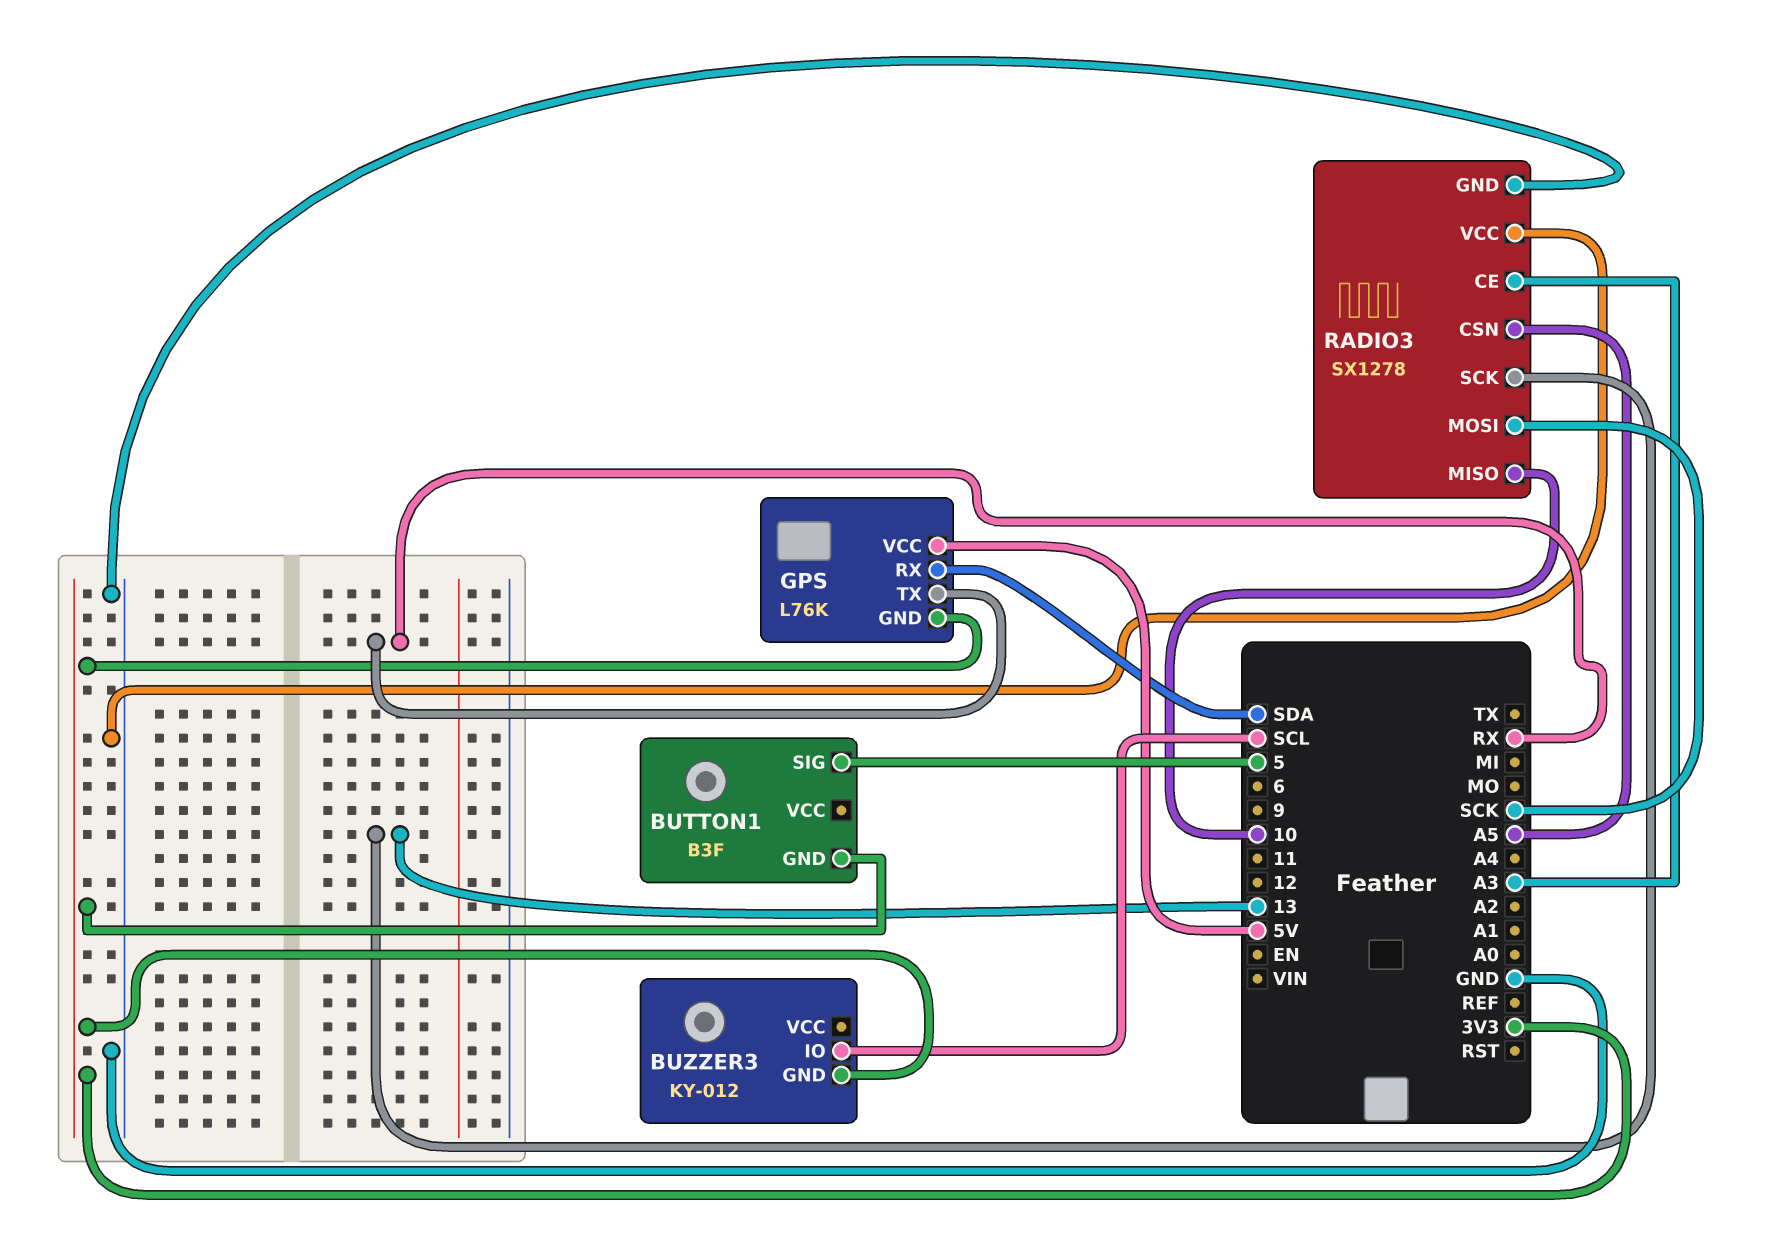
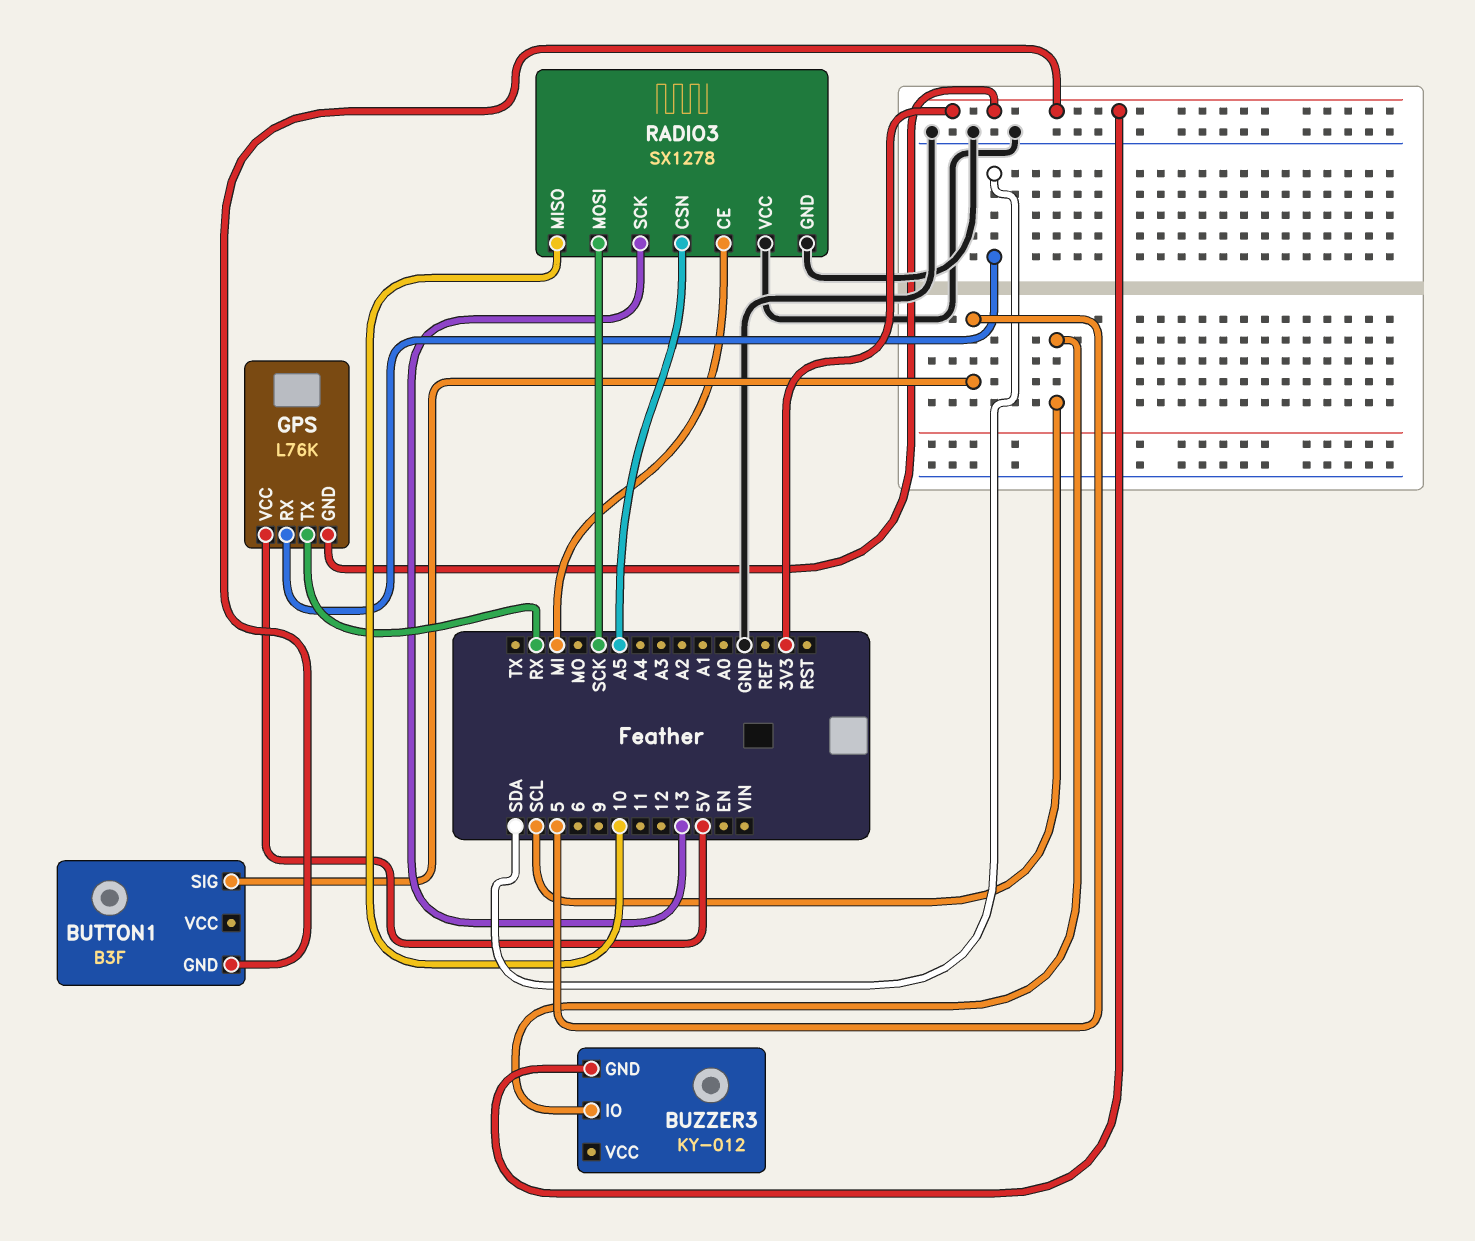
RADIO3 pin CE: A3 -> MI

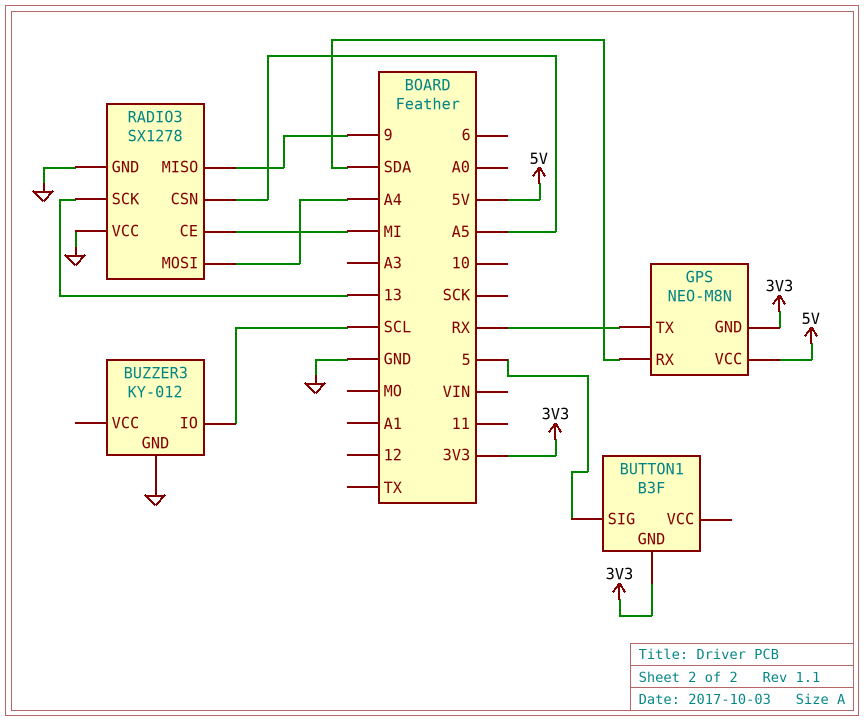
BUZZER3 pin GND: 3V3 -> GND
GPS: L76K -> NEO-M8N
RADIO3 pin MISO: 10 -> 9
RADIO3 pin MOSI: SCK -> A4

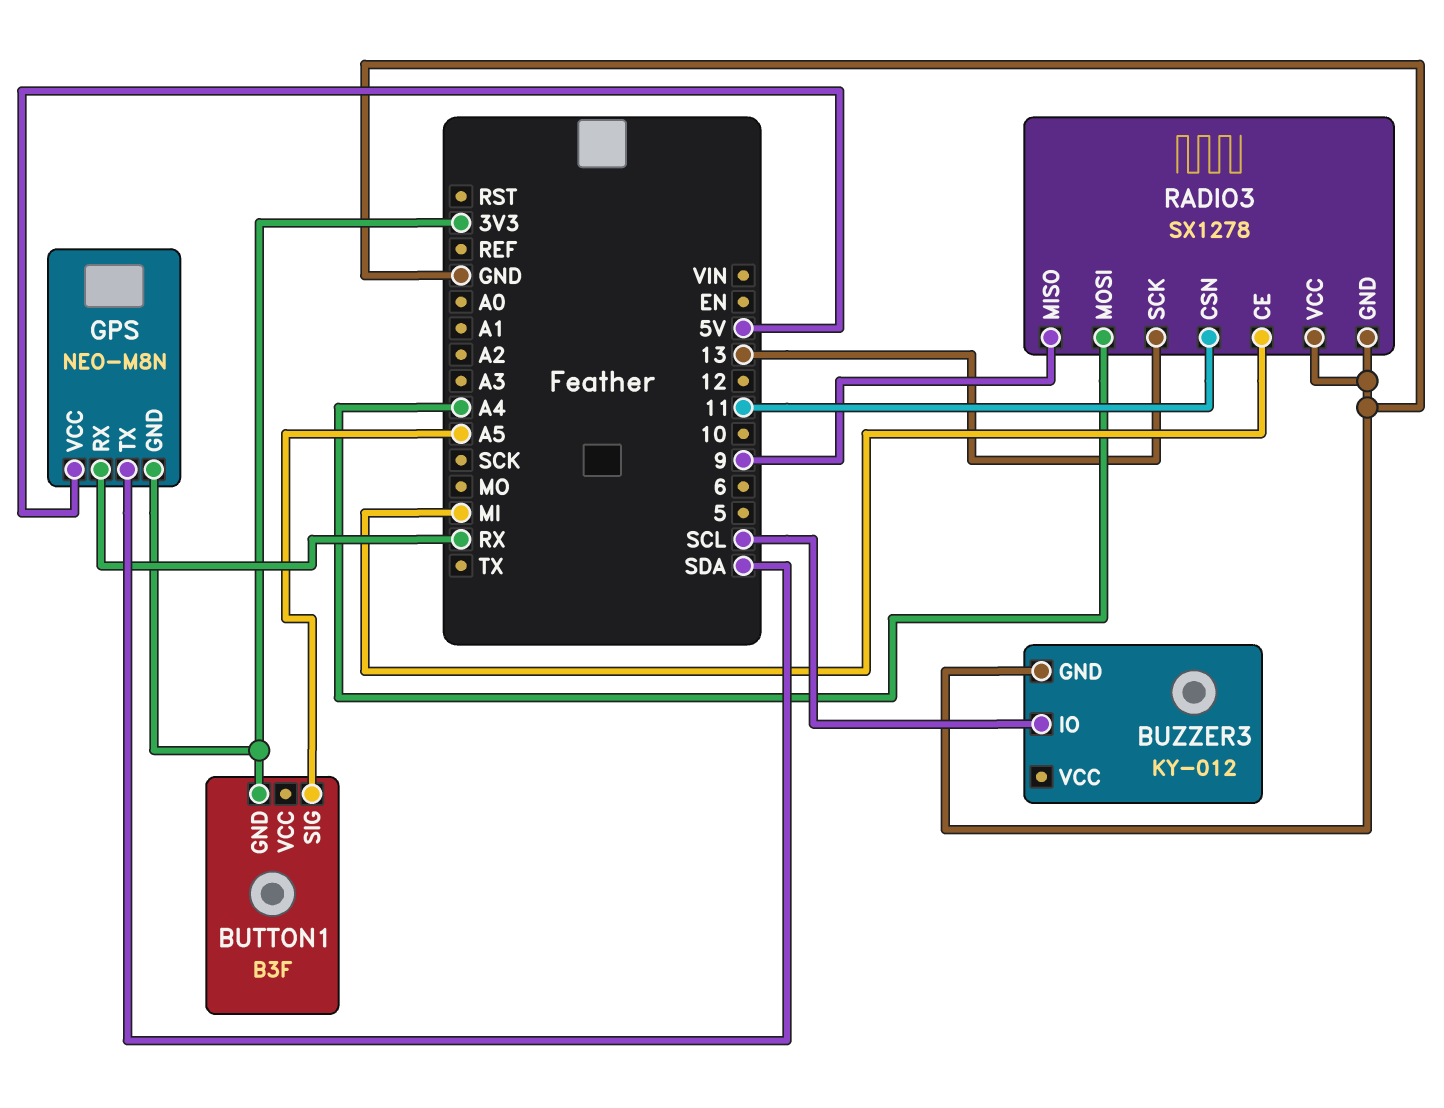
BUTTON1 pin SIG: 5 -> A5
GPS pin RX: SDA -> RX
GPS pin TX: RX -> SDA
RADIO3 pin CSN: A5 -> 11

